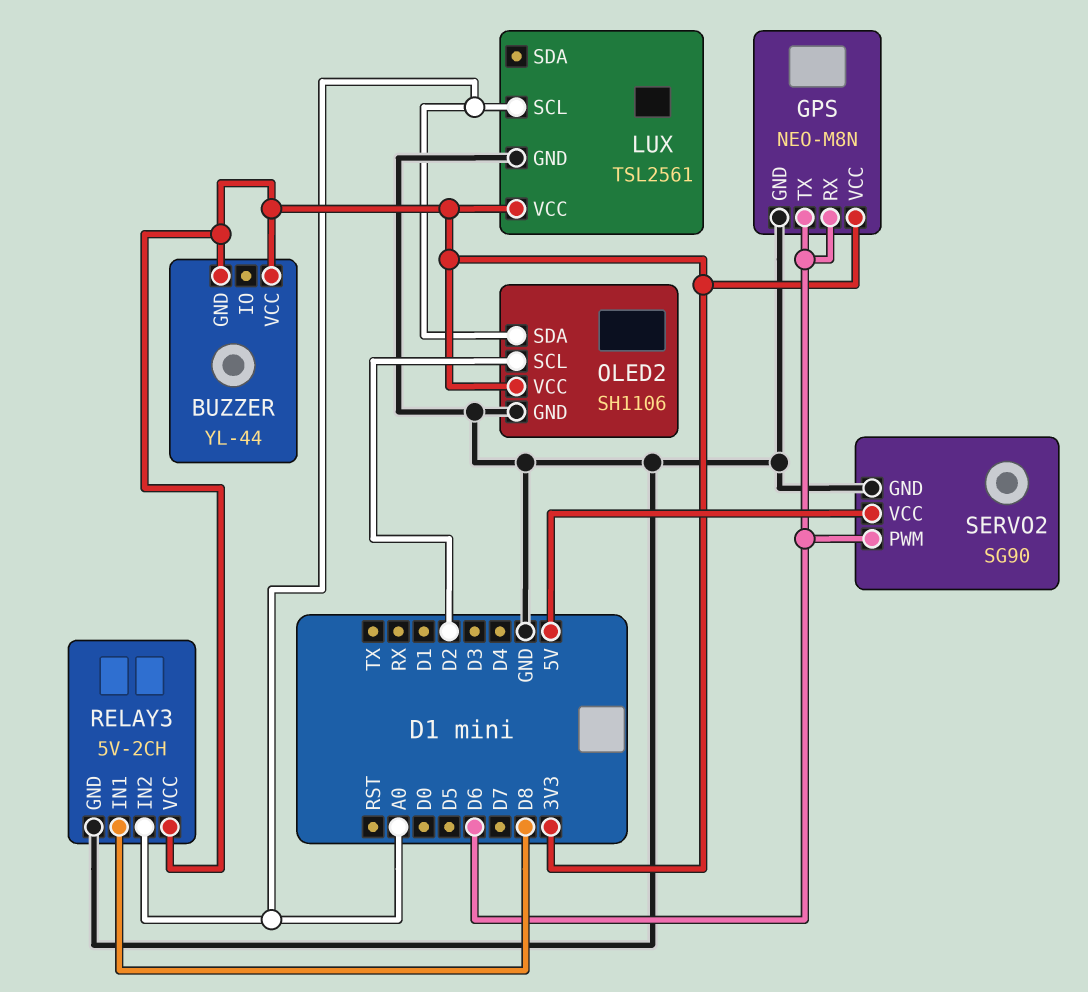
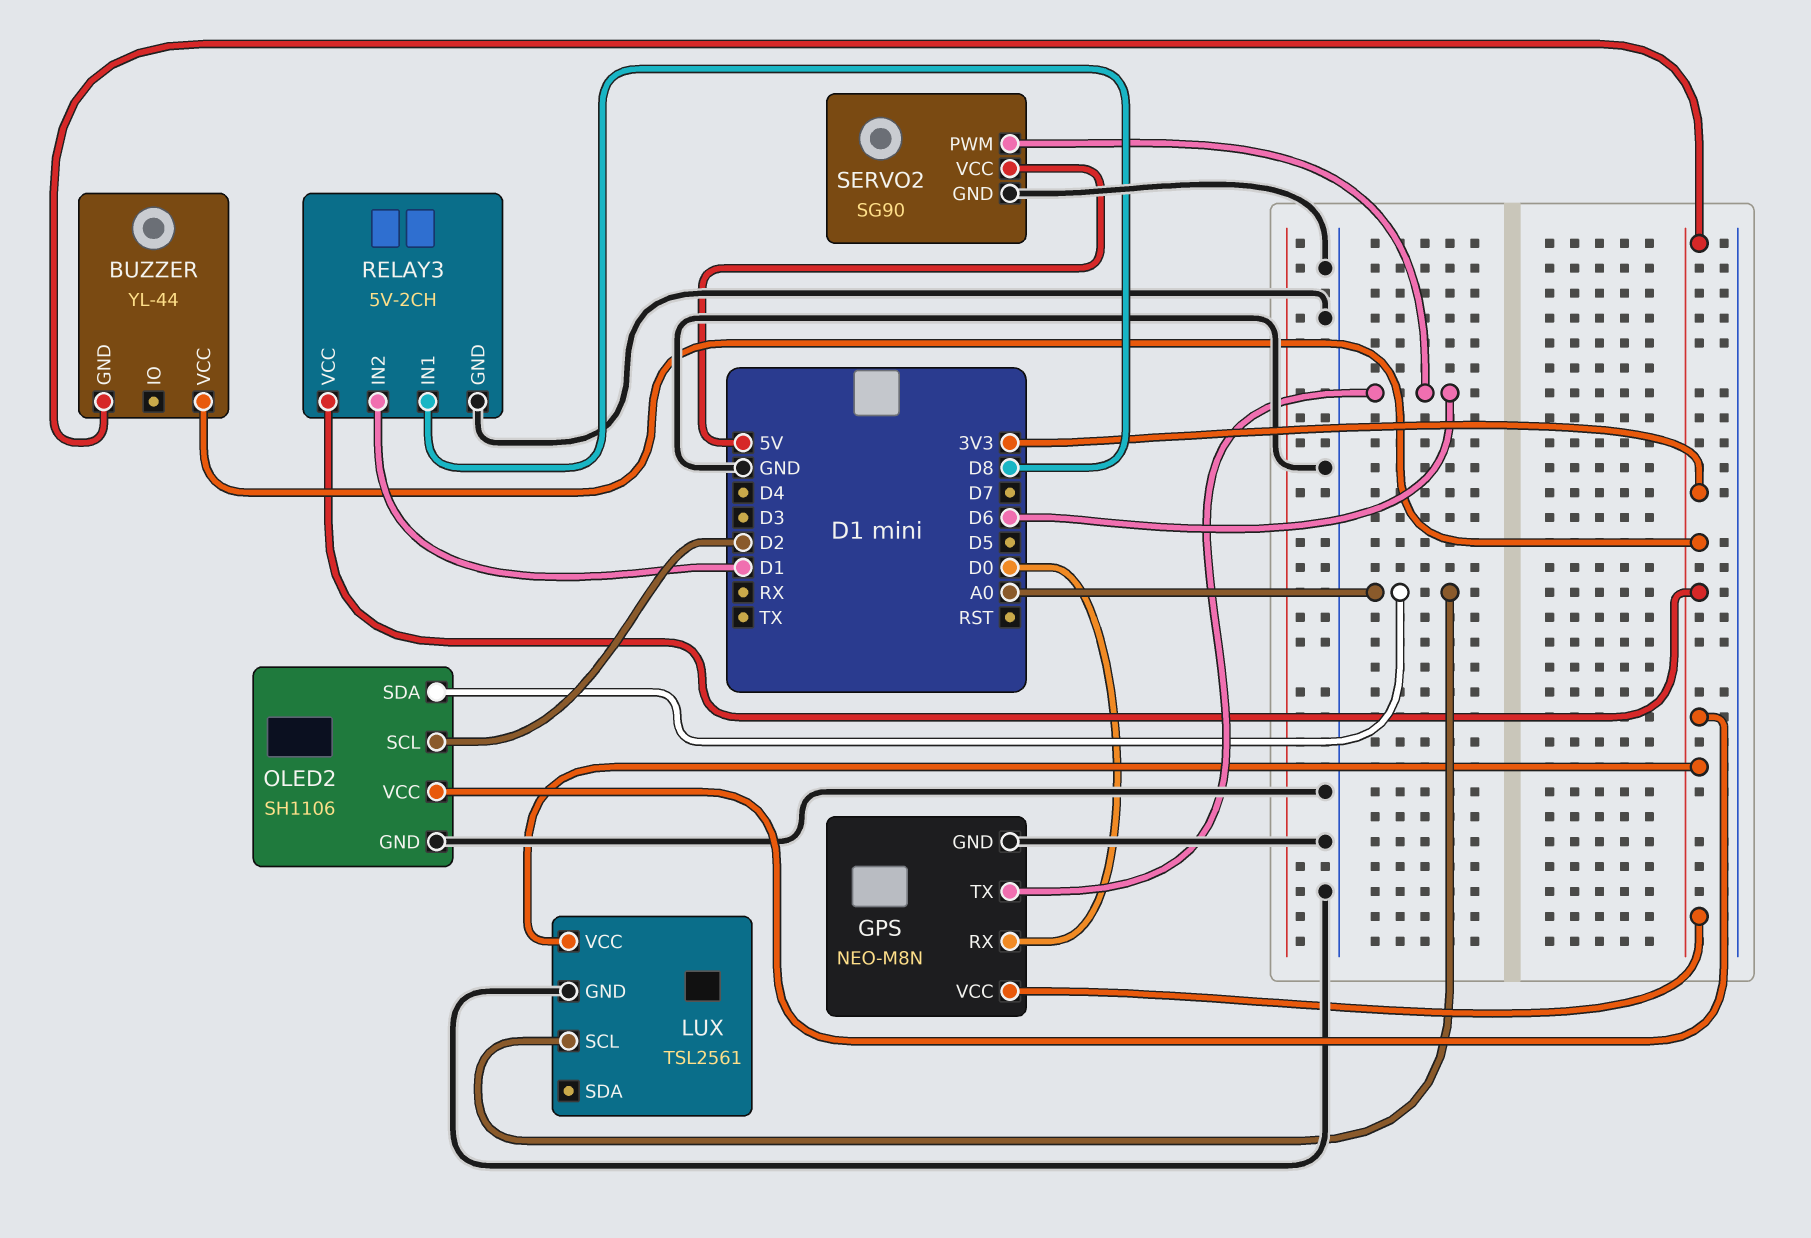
GPS pin RX: D6 -> D0
RELAY3 pin IN2: A0 -> D1

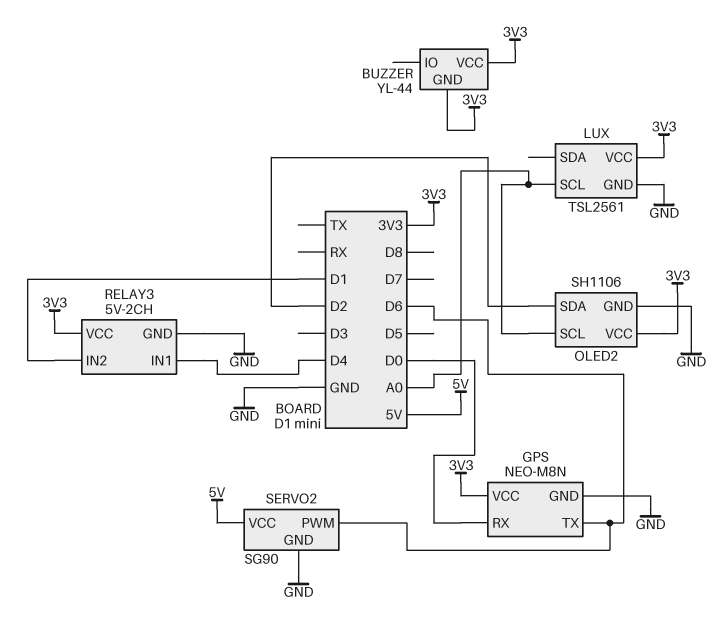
OLED2 pin SCL: D2 -> A0
OLED2 pin SDA: A0 -> D2
RELAY3 pin IN1: D8 -> D4

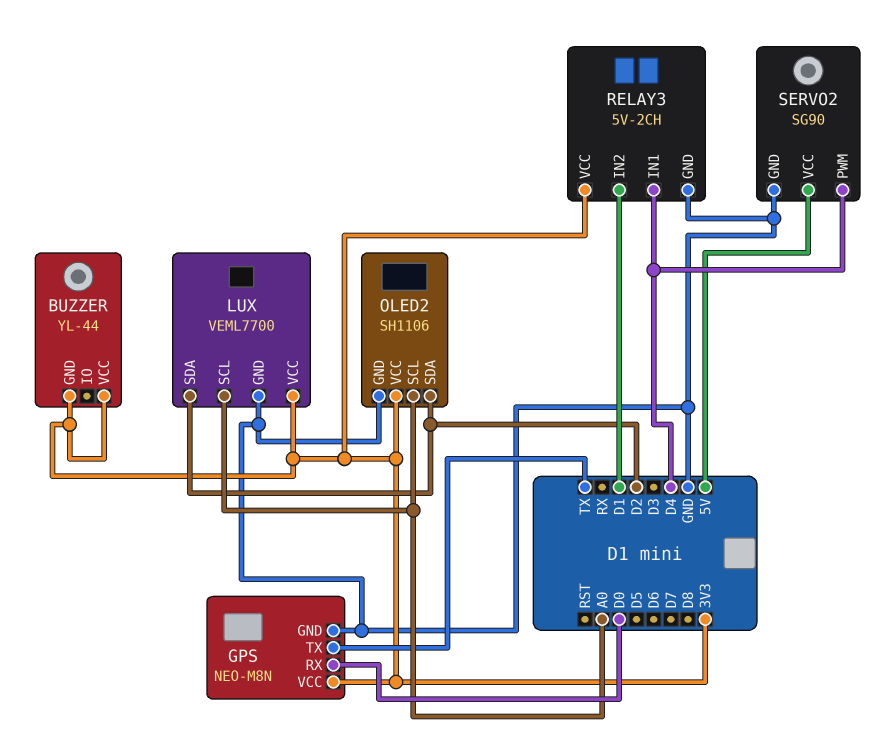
GPS pin TX: D6 -> TX
LUX: TSL2561 -> VEML7700
LUX pin SDA: none -> D2
SERVO2 pin PWM: D6 -> D4

